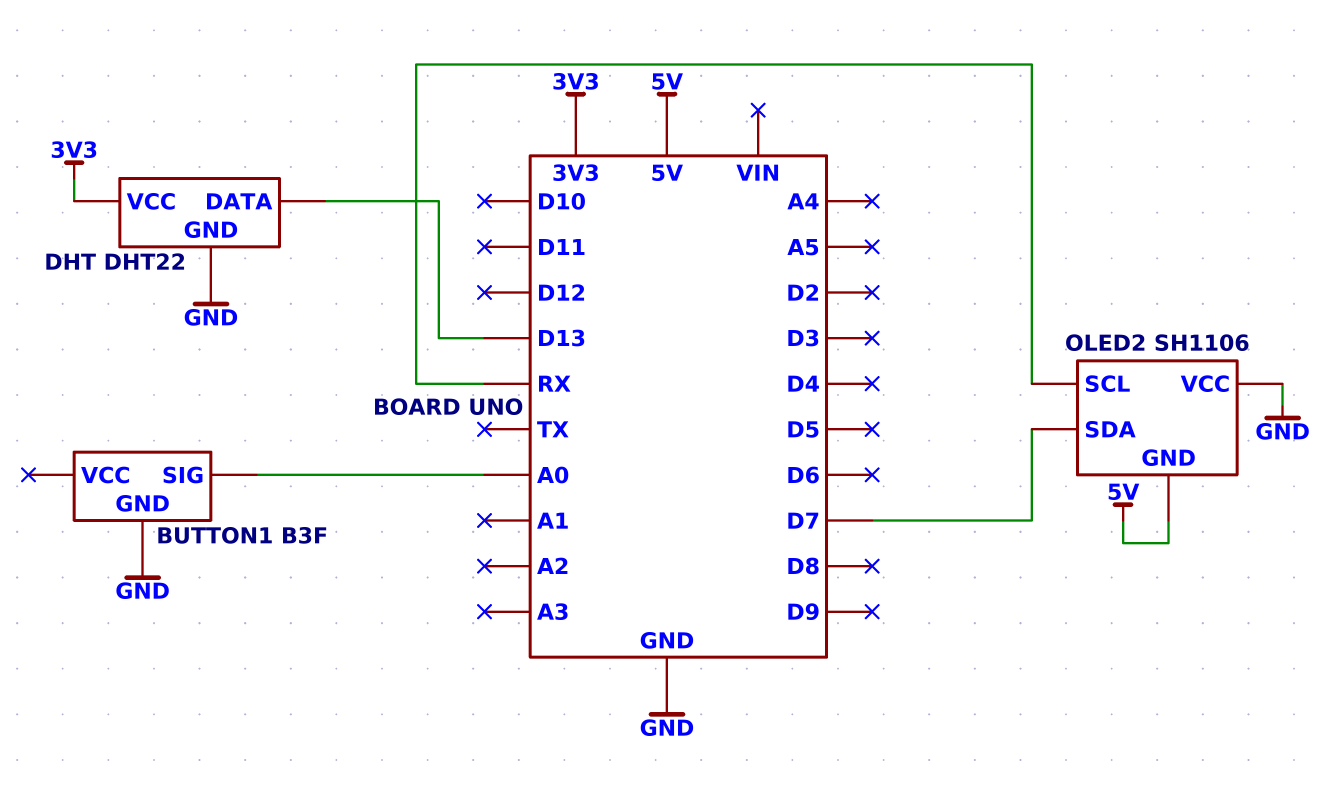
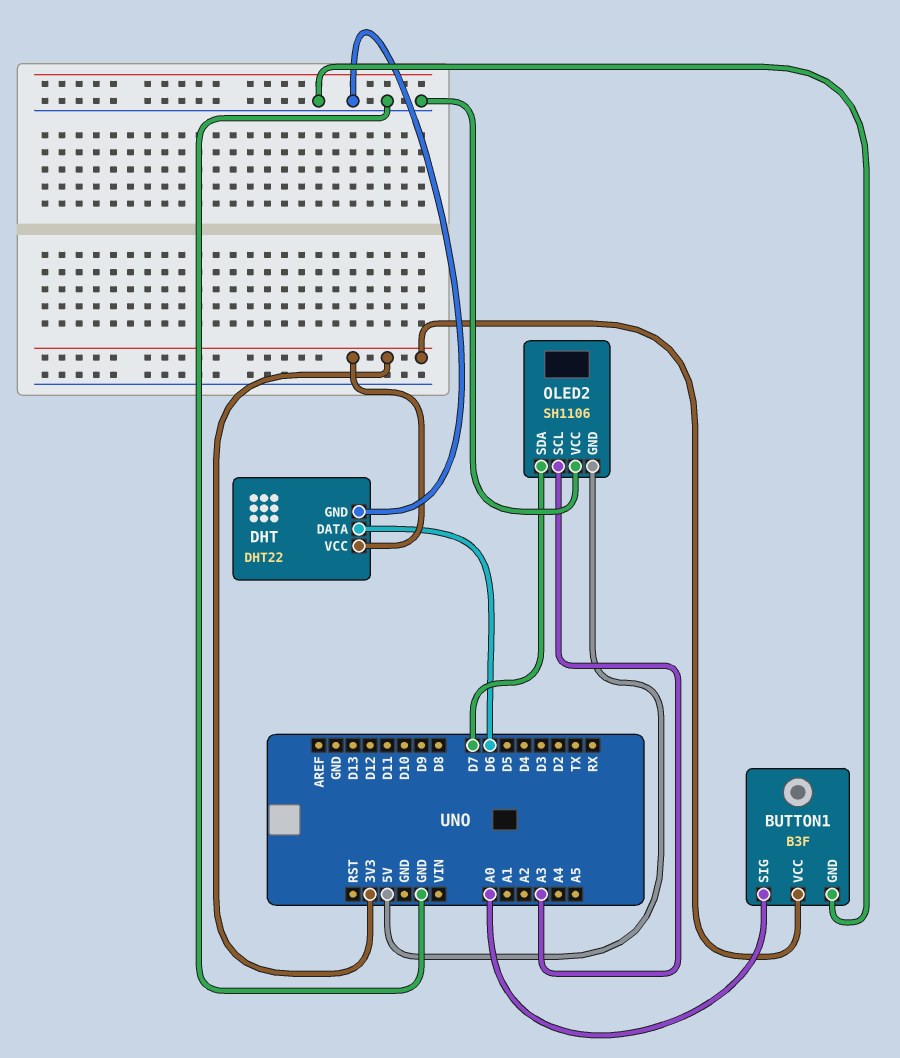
BUTTON1 pin VCC: none -> 3V3
DHT pin DATA: D13 -> D6
OLED2 pin SCL: RX -> A3

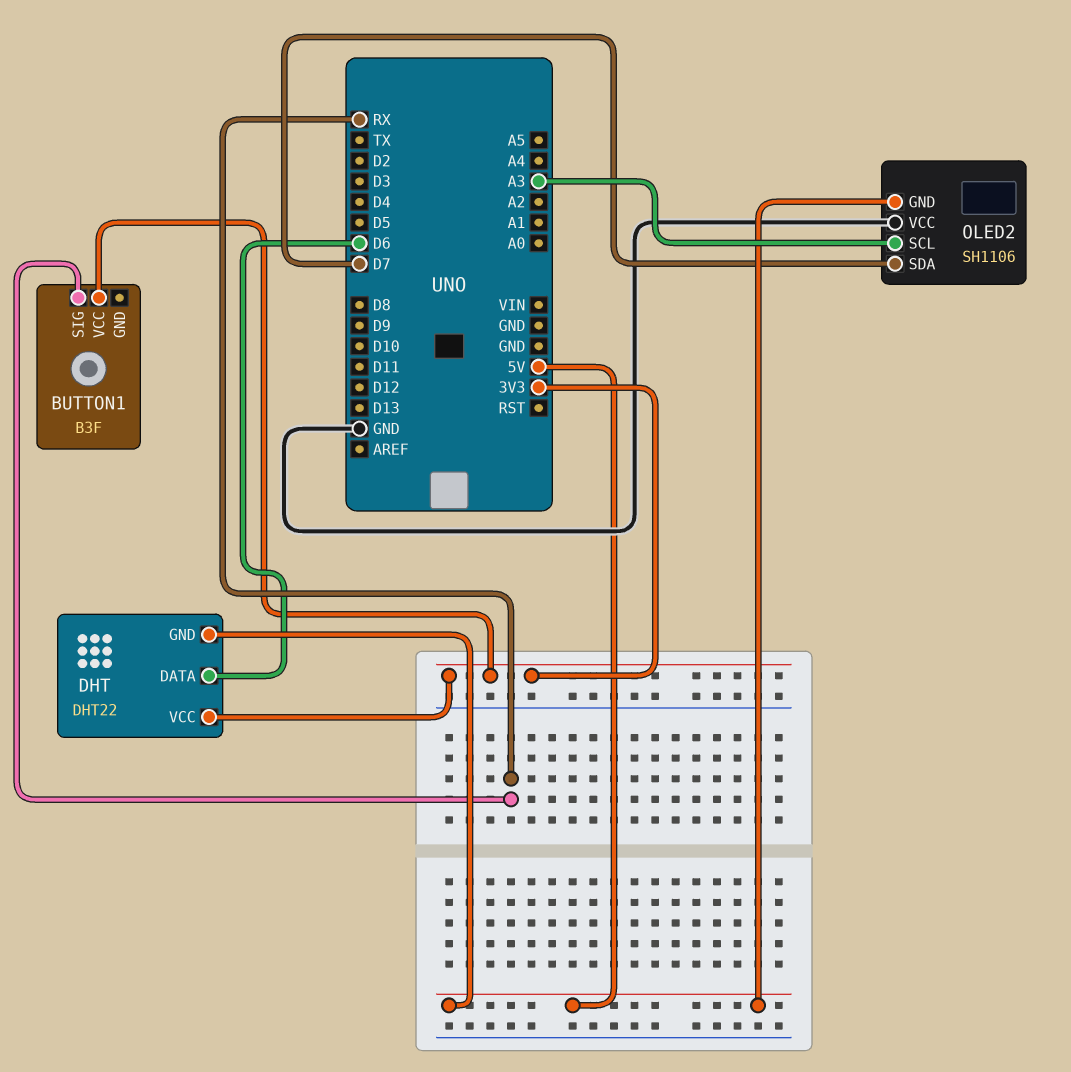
BUTTON1 pin GND: GND -> none
BUTTON1 pin SIG: A0 -> RX
DHT pin GND: GND -> 5V

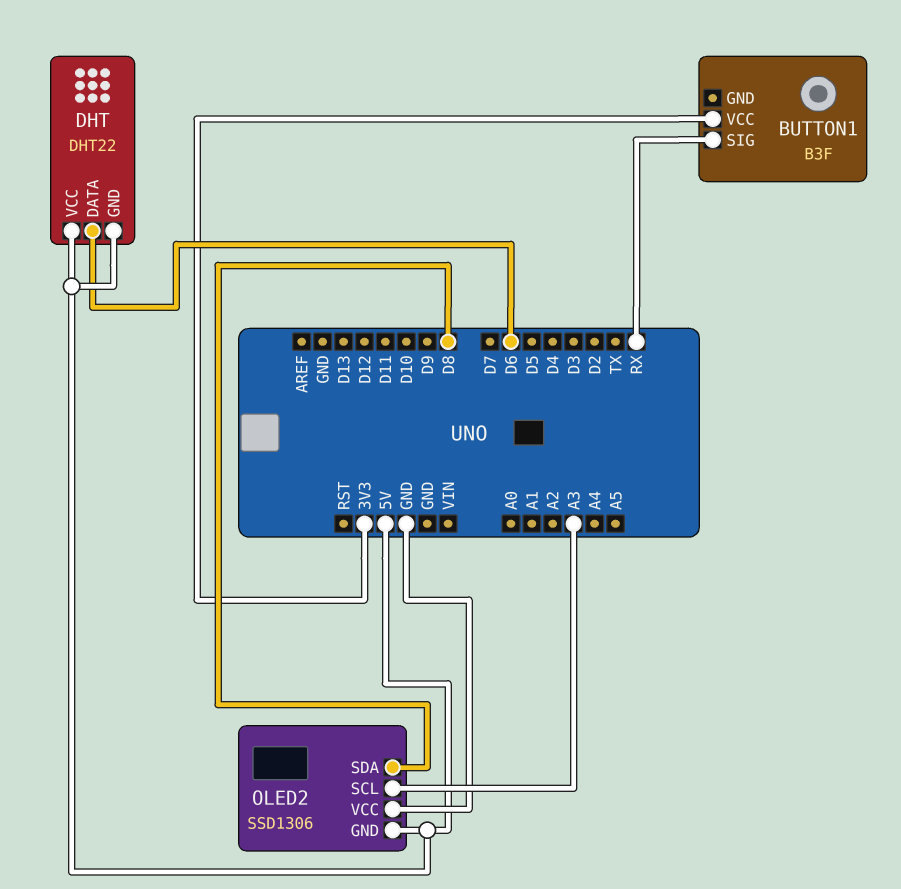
DHT pin VCC: 3V3 -> 5V
OLED2: SH1106 -> SSD1306
OLED2 pin SDA: D7 -> D8

